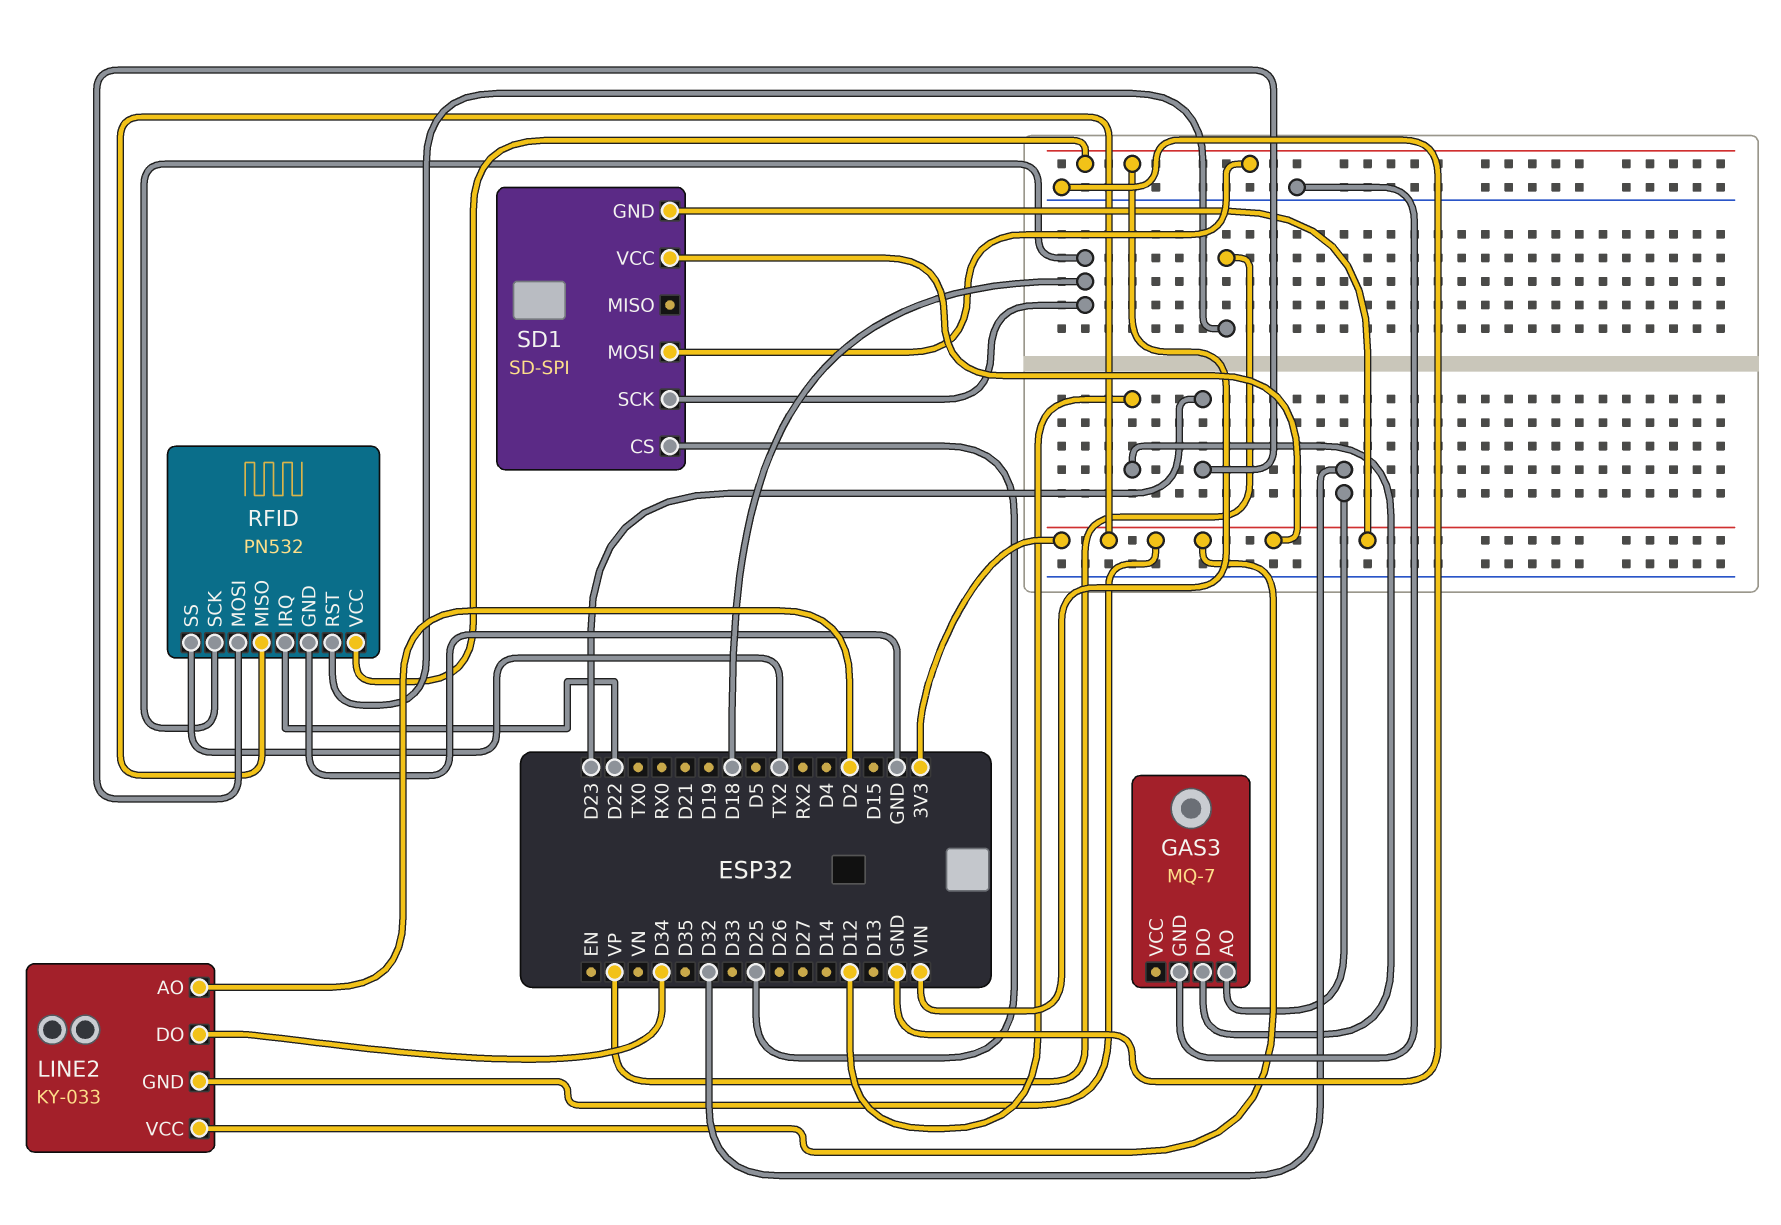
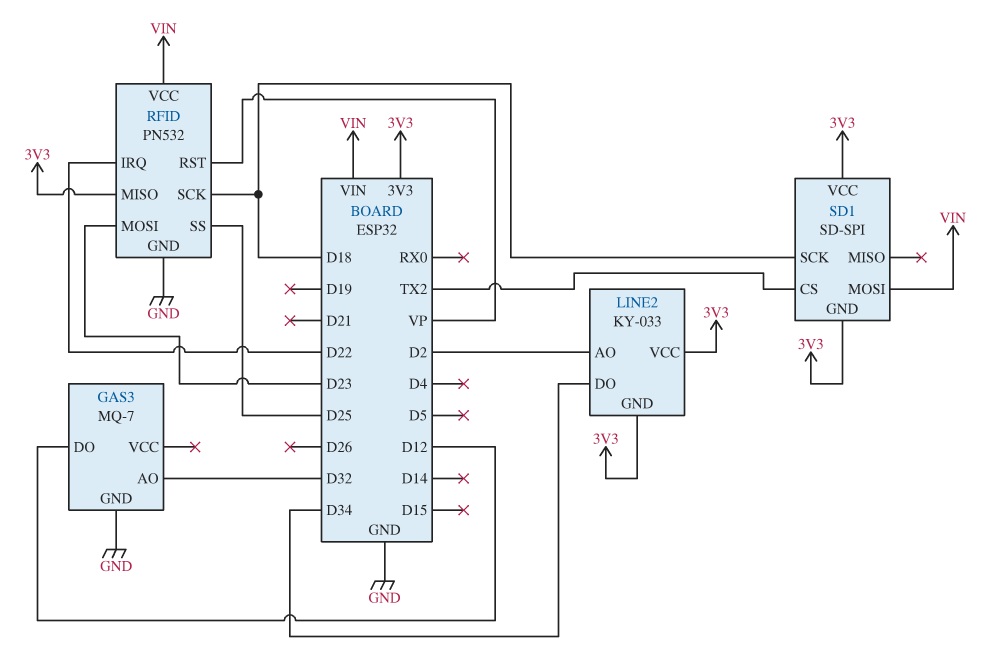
RFID pin SS: TX2 -> D25
SD1 pin CS: D25 -> TX2

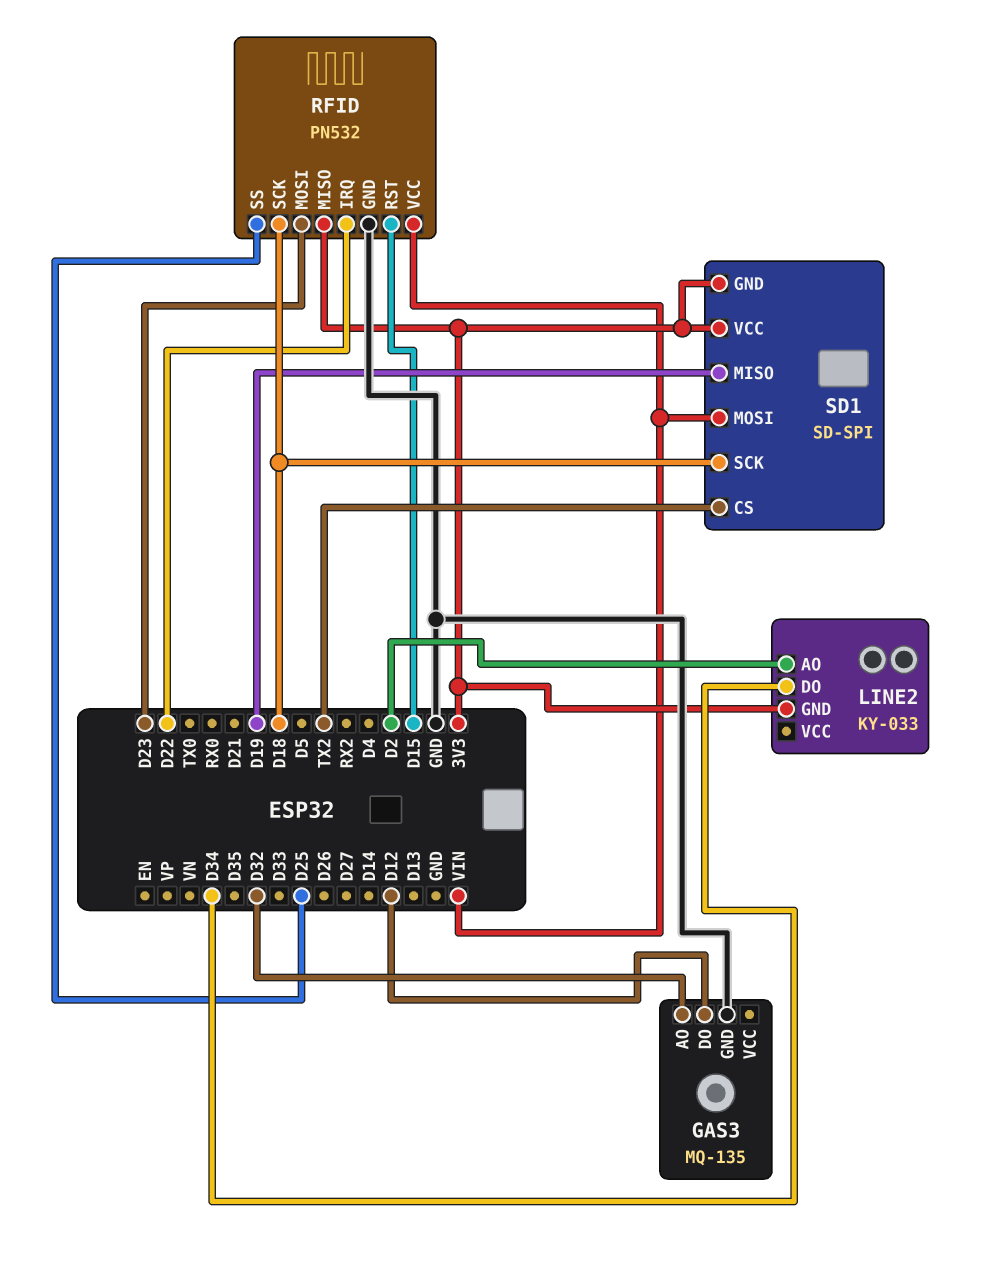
GAS3: MQ-7 -> MQ-135
LINE2 pin VCC: 3V3 -> none
RFID pin RST: VP -> D15
SD1 pin MISO: none -> D19

